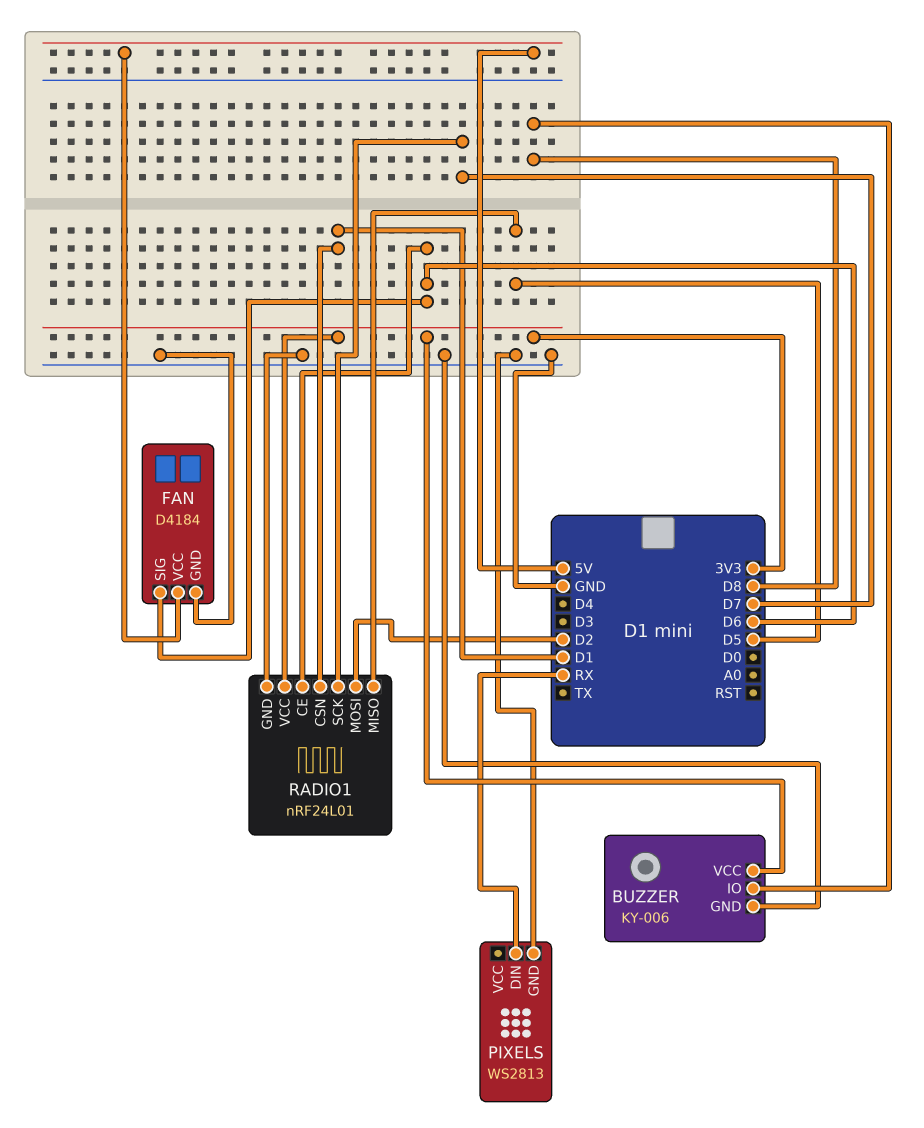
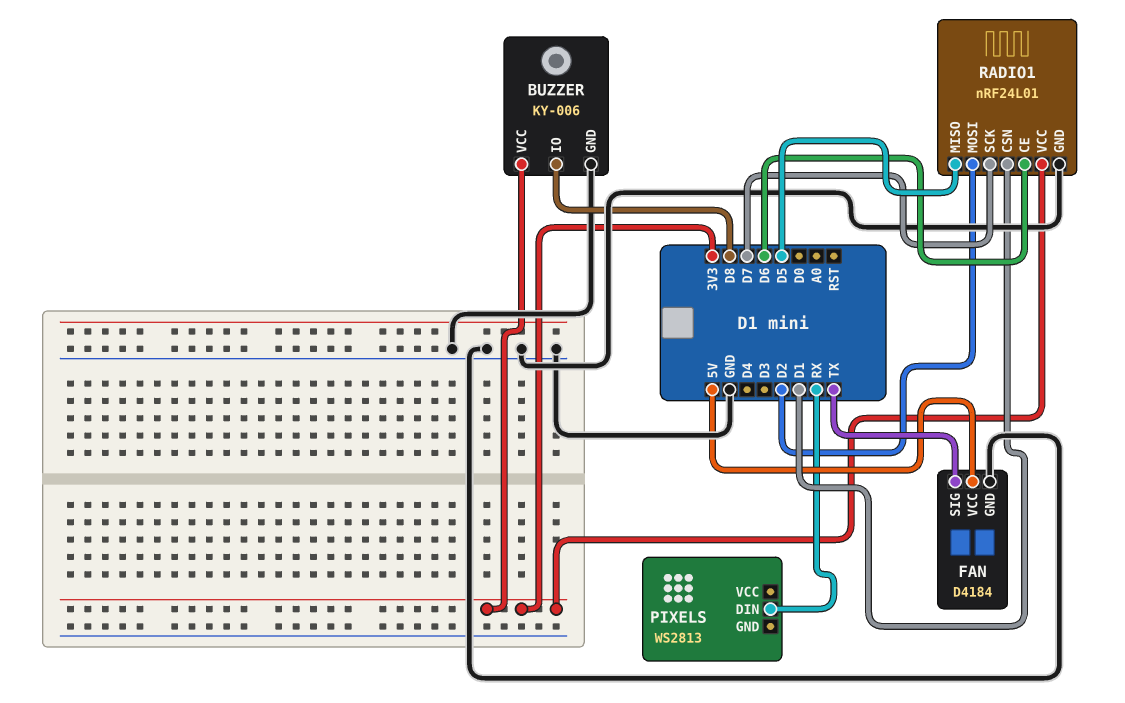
FAN pin SIG: D6 -> TX
PIXELS pin GND: GND -> none

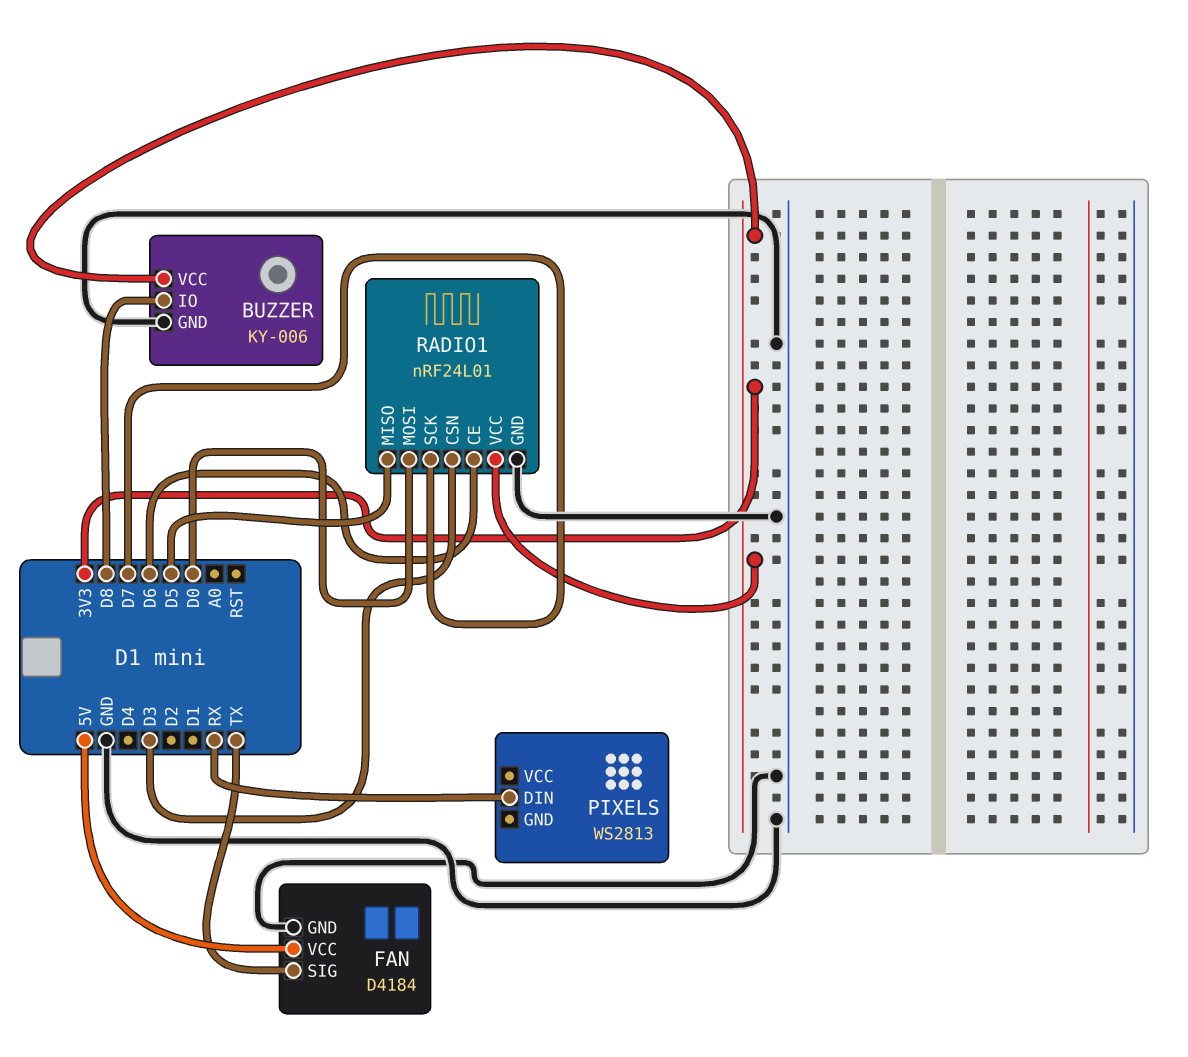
RADIO1 pin CSN: D1 -> D3
RADIO1 pin MOSI: D2 -> D0

